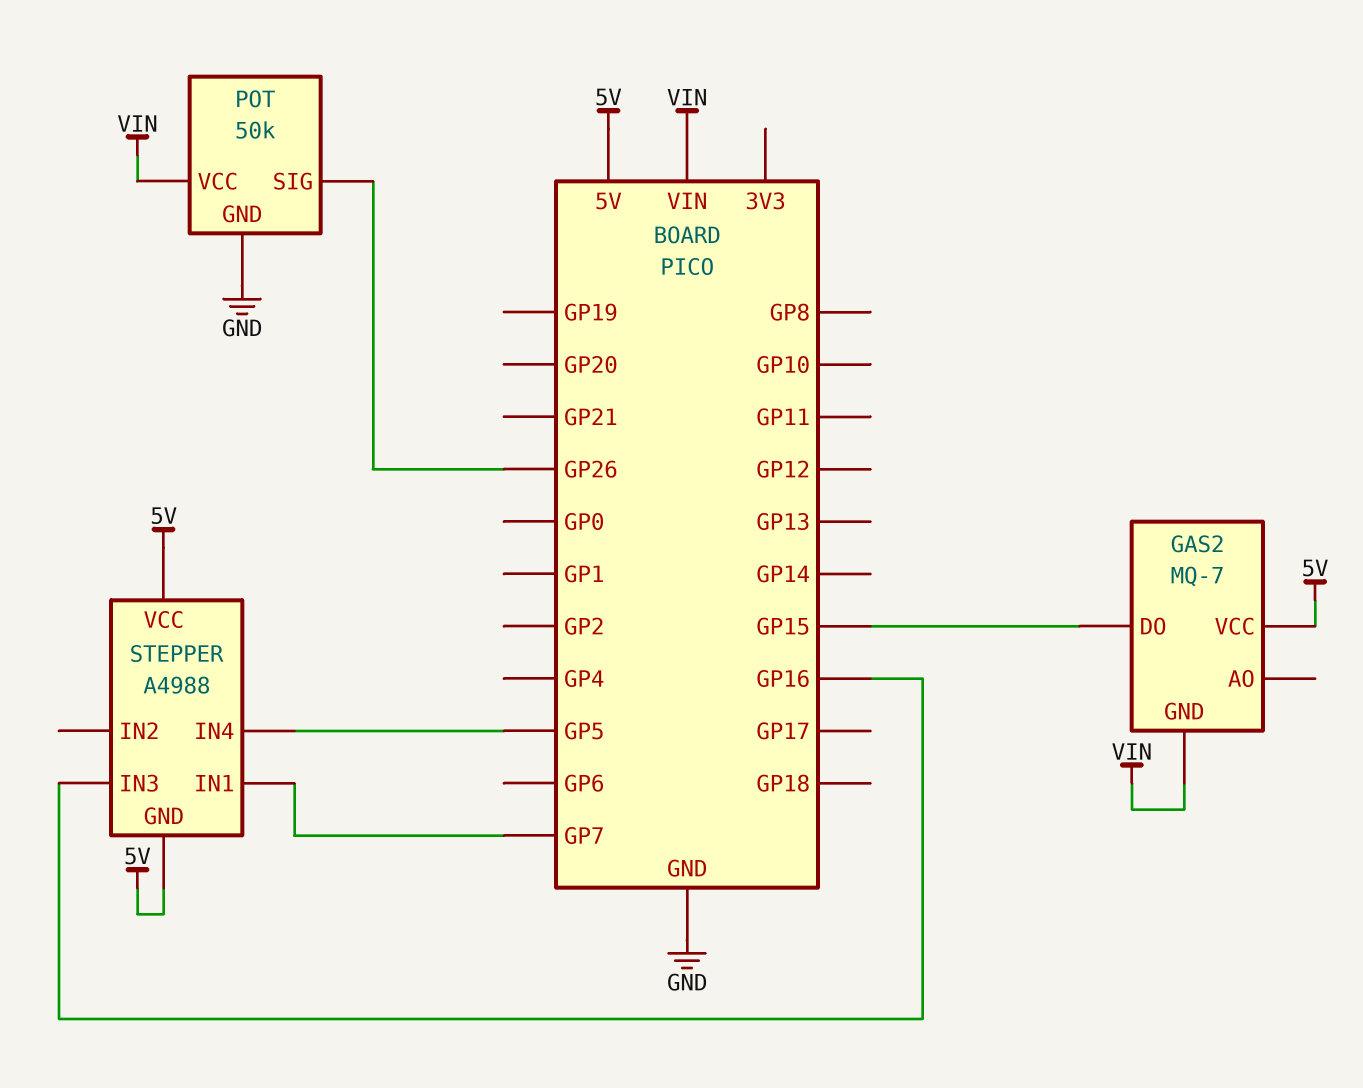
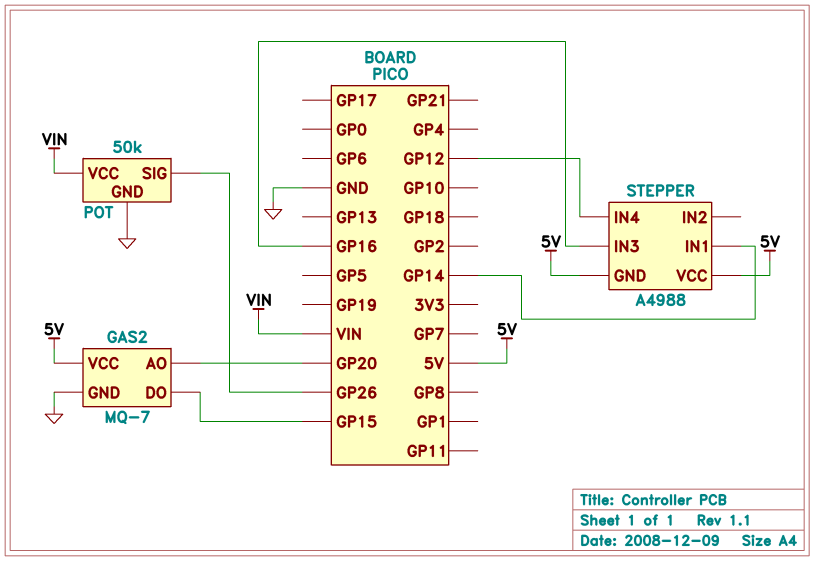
GAS2 pin AO: none -> GP20
GAS2 pin GND: VIN -> GND
STEPPER pin IN1: GP7 -> GP14
STEPPER pin IN4: GP5 -> GP12

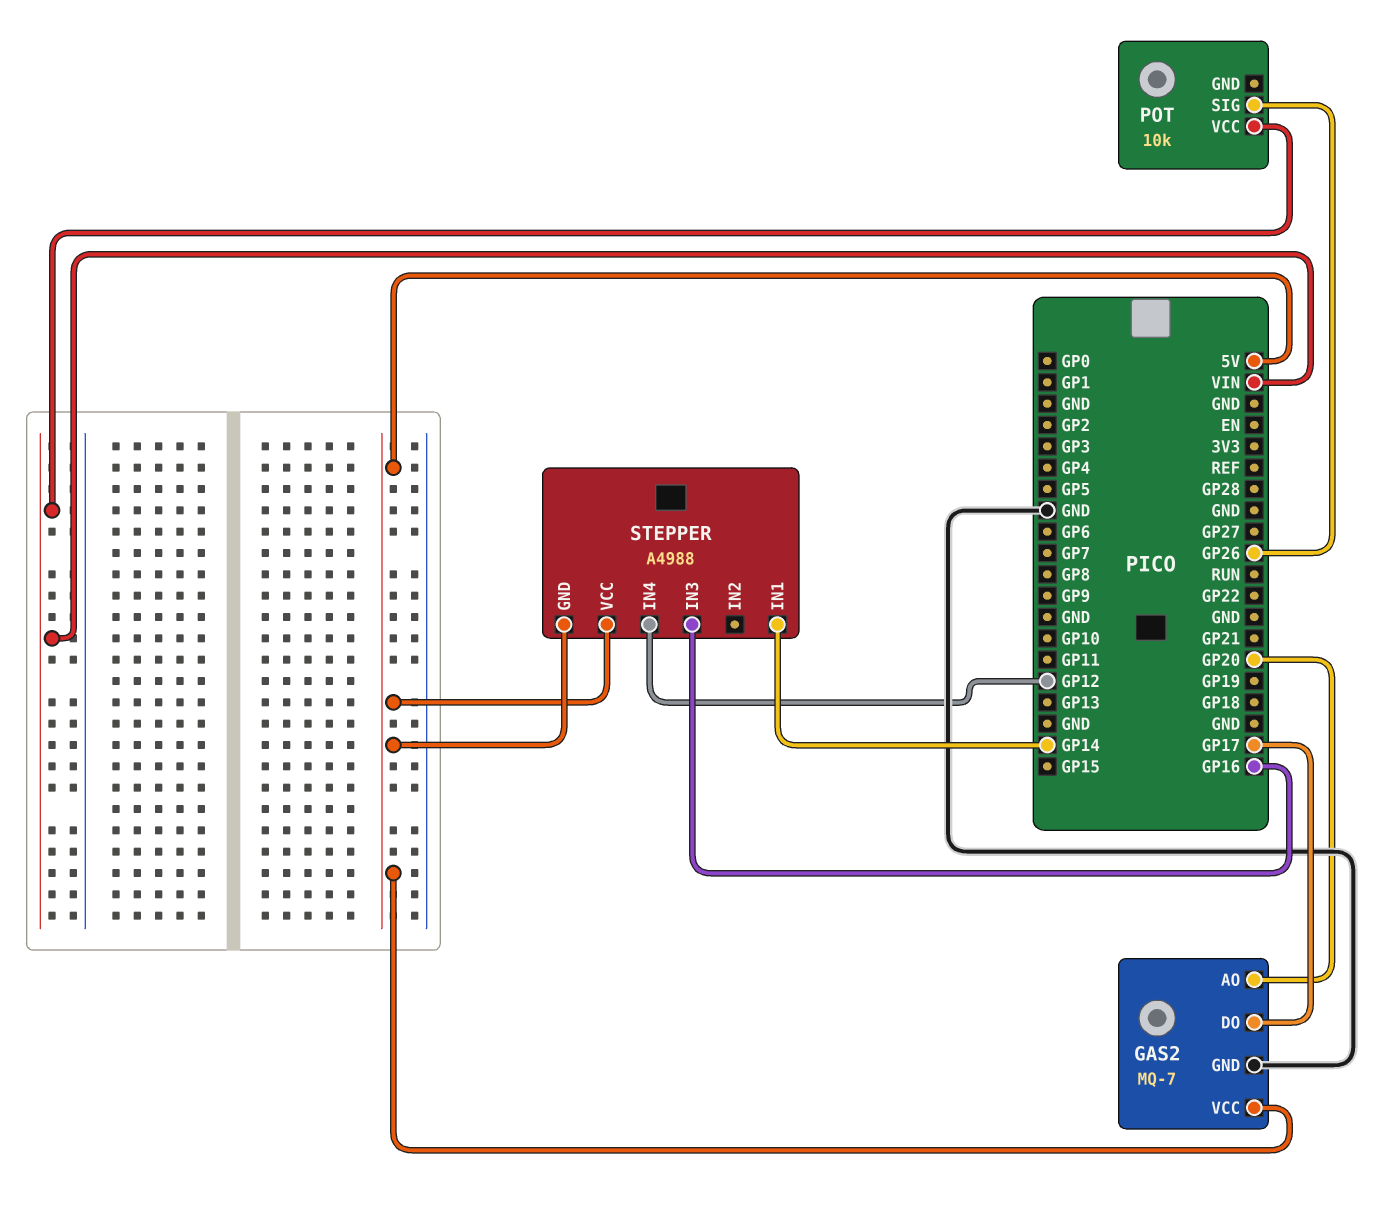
GAS2 pin DO: GP15 -> GP17
POT: 50k -> 10k
POT pin GND: GND -> none

